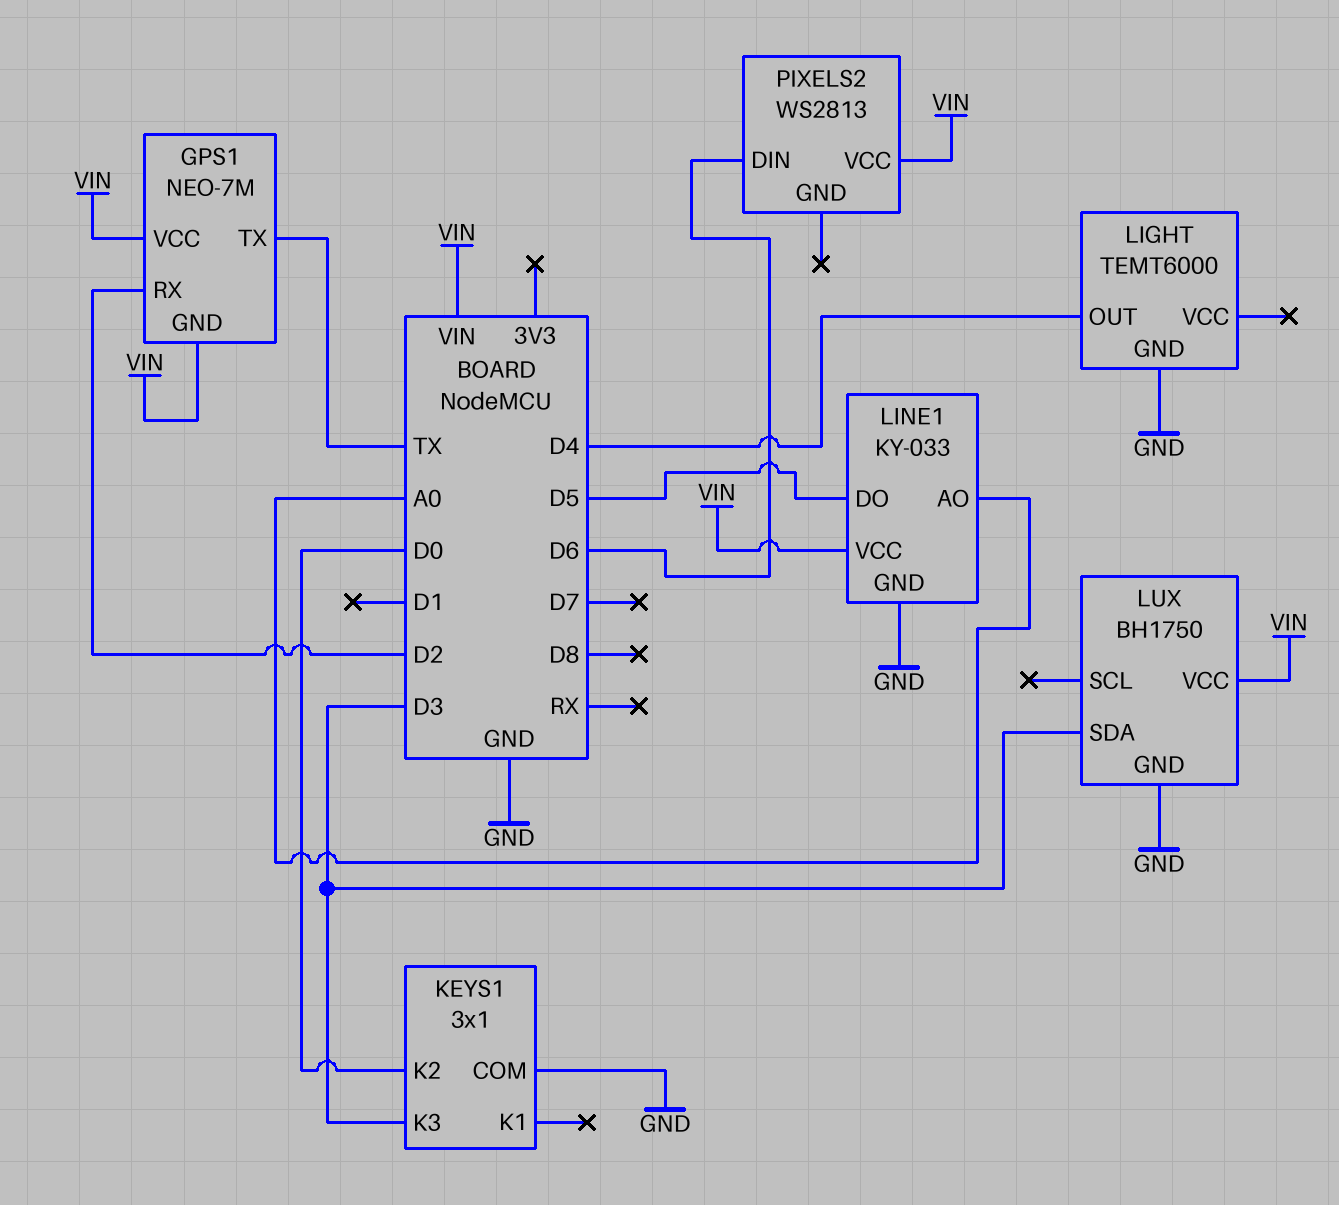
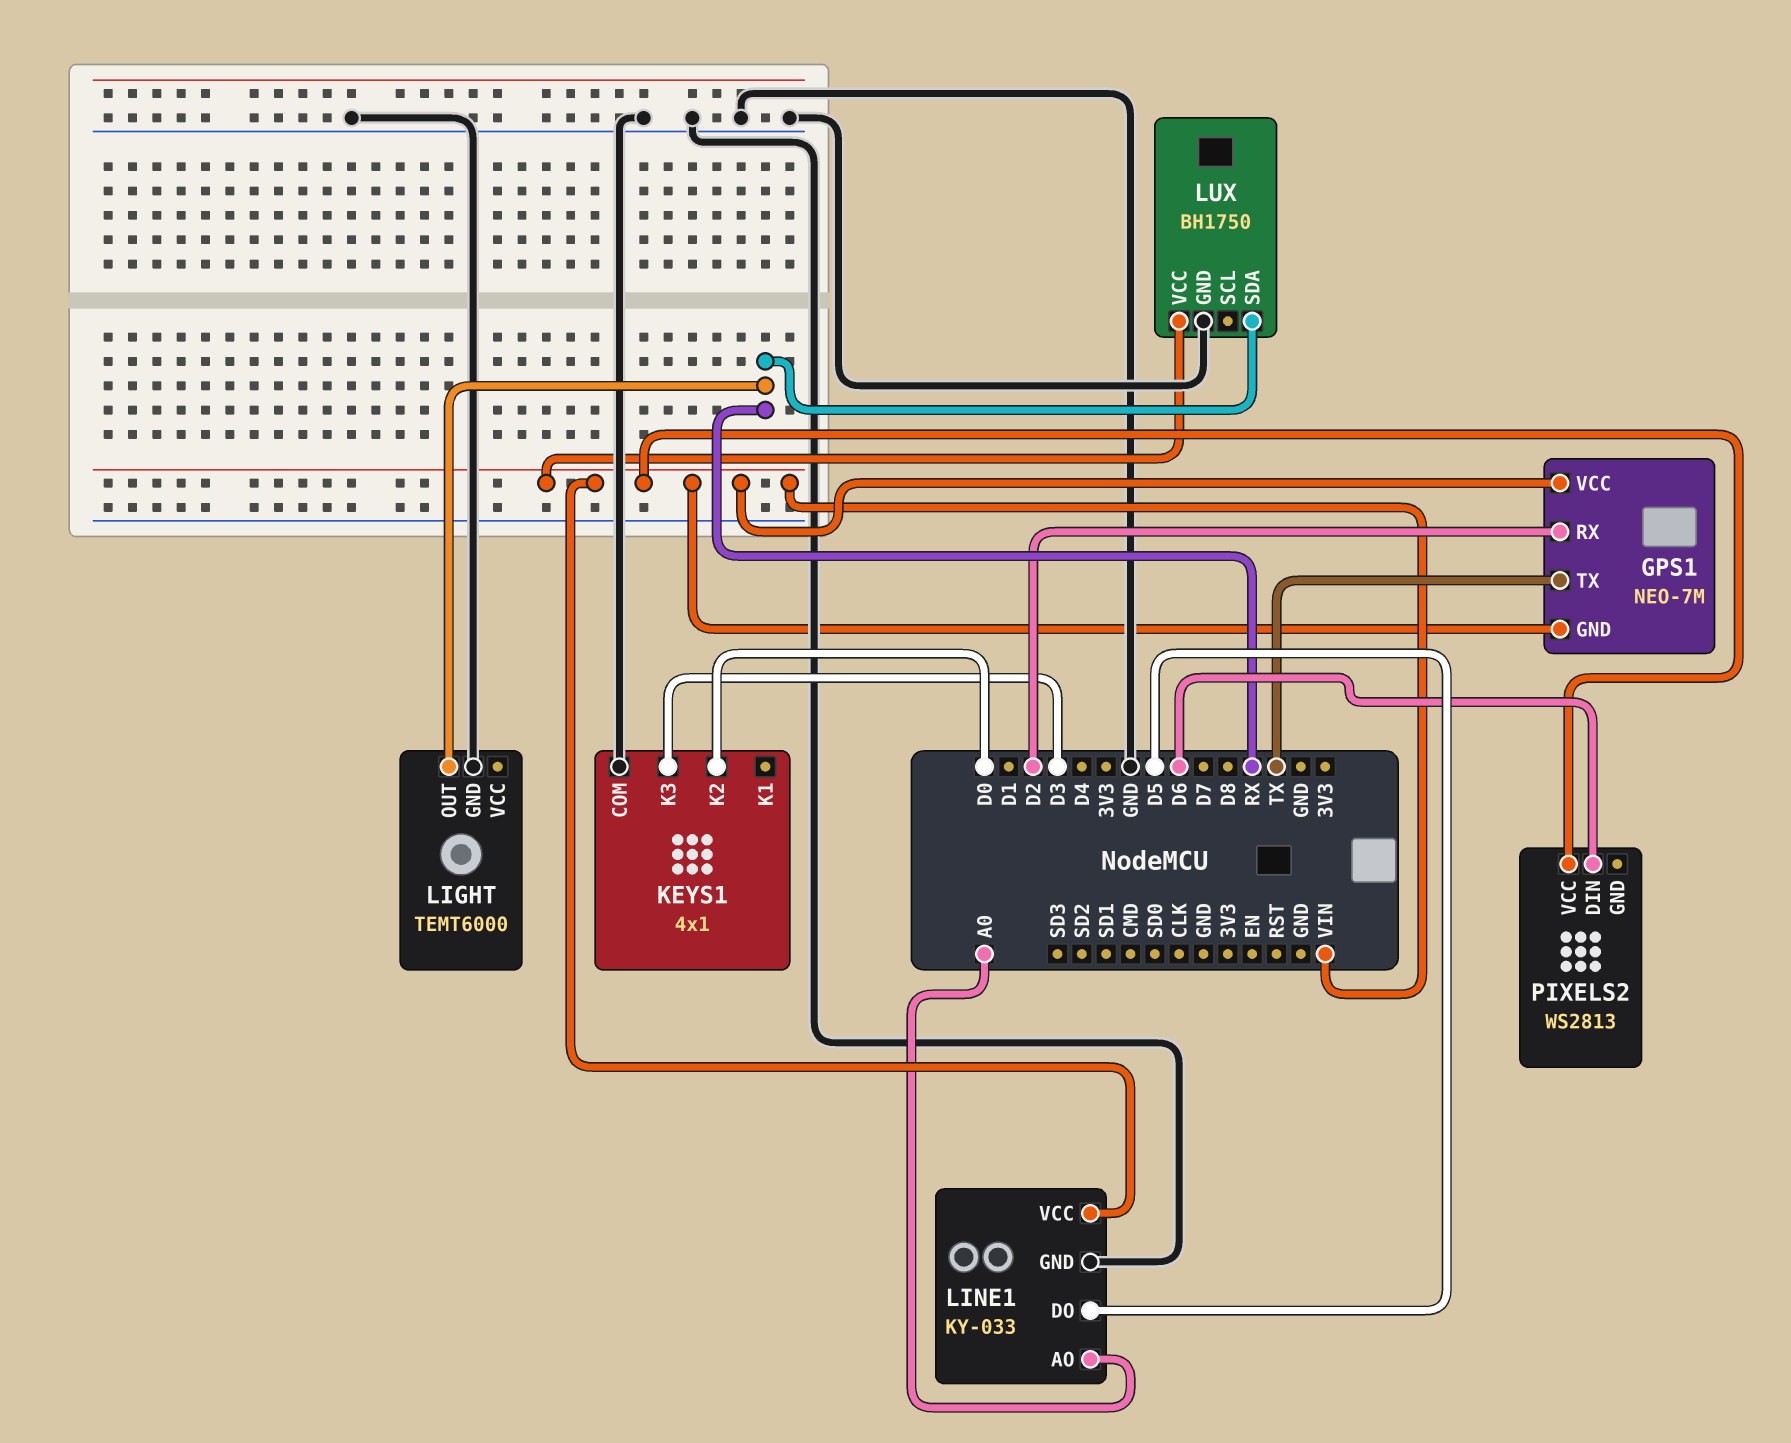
KEYS1: 3x1 -> 4x1
LIGHT pin OUT: D4 -> RX
LUX pin SDA: D3 -> RX

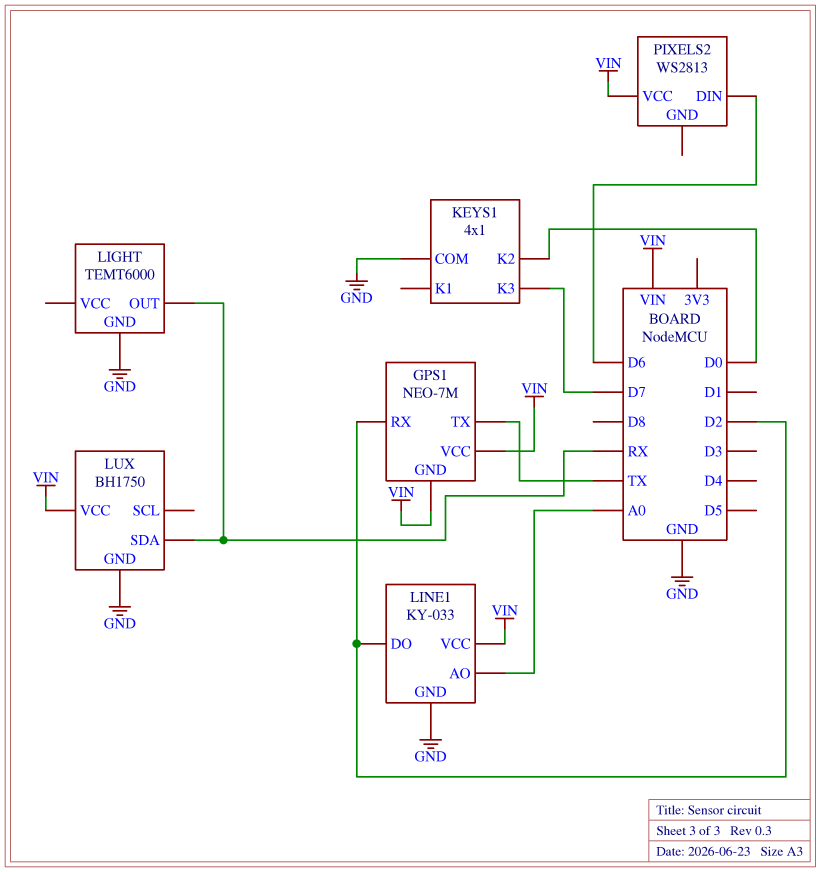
KEYS1 pin K3: D3 -> D7
LINE1 pin DO: D5 -> D2

